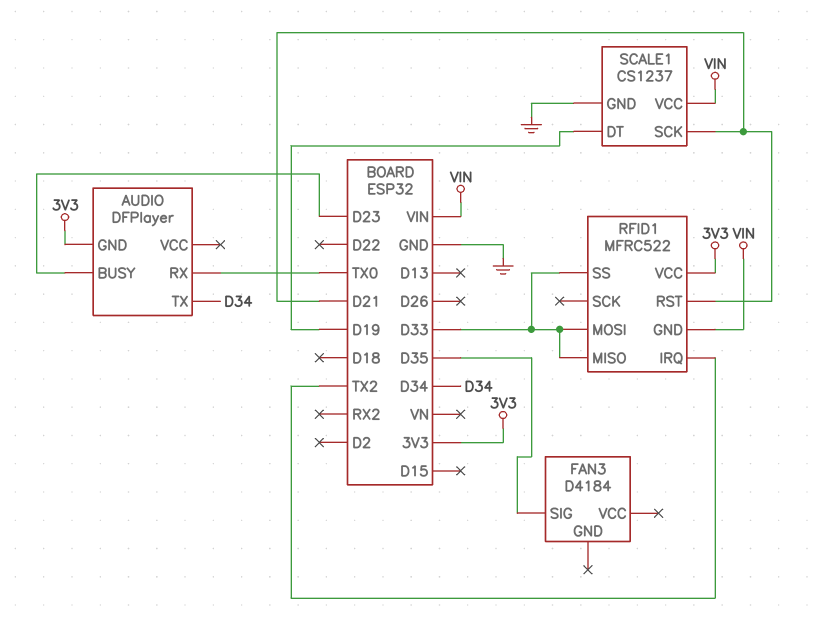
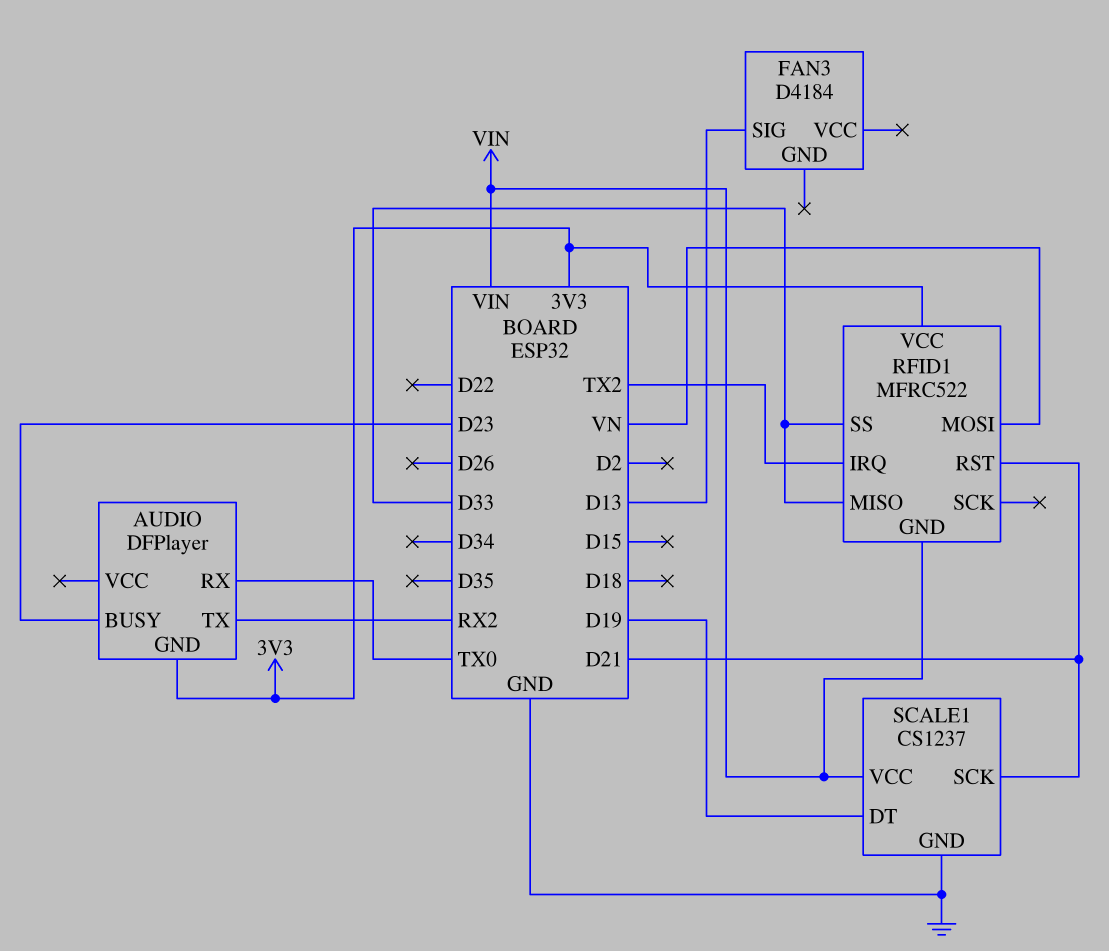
AUDIO pin TX: D34 -> RX2
FAN3 pin SIG: D35 -> D13
RFID1 pin MOSI: D33 -> VN

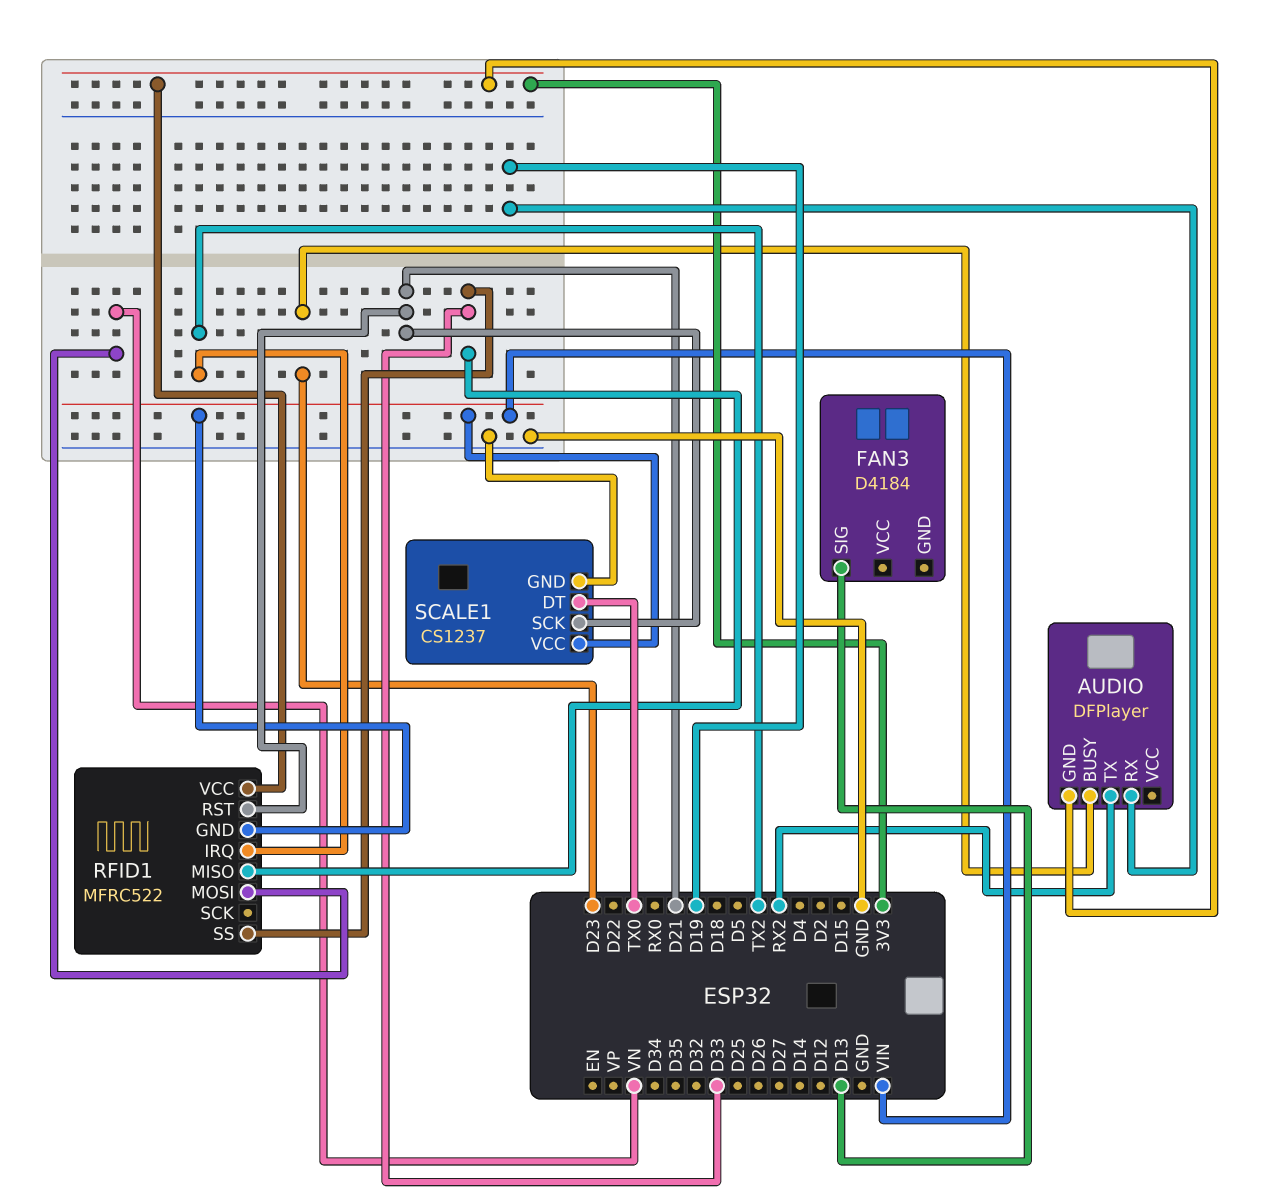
AUDIO pin RX: TX0 -> D19
SCALE1 pin DT: D19 -> TX0

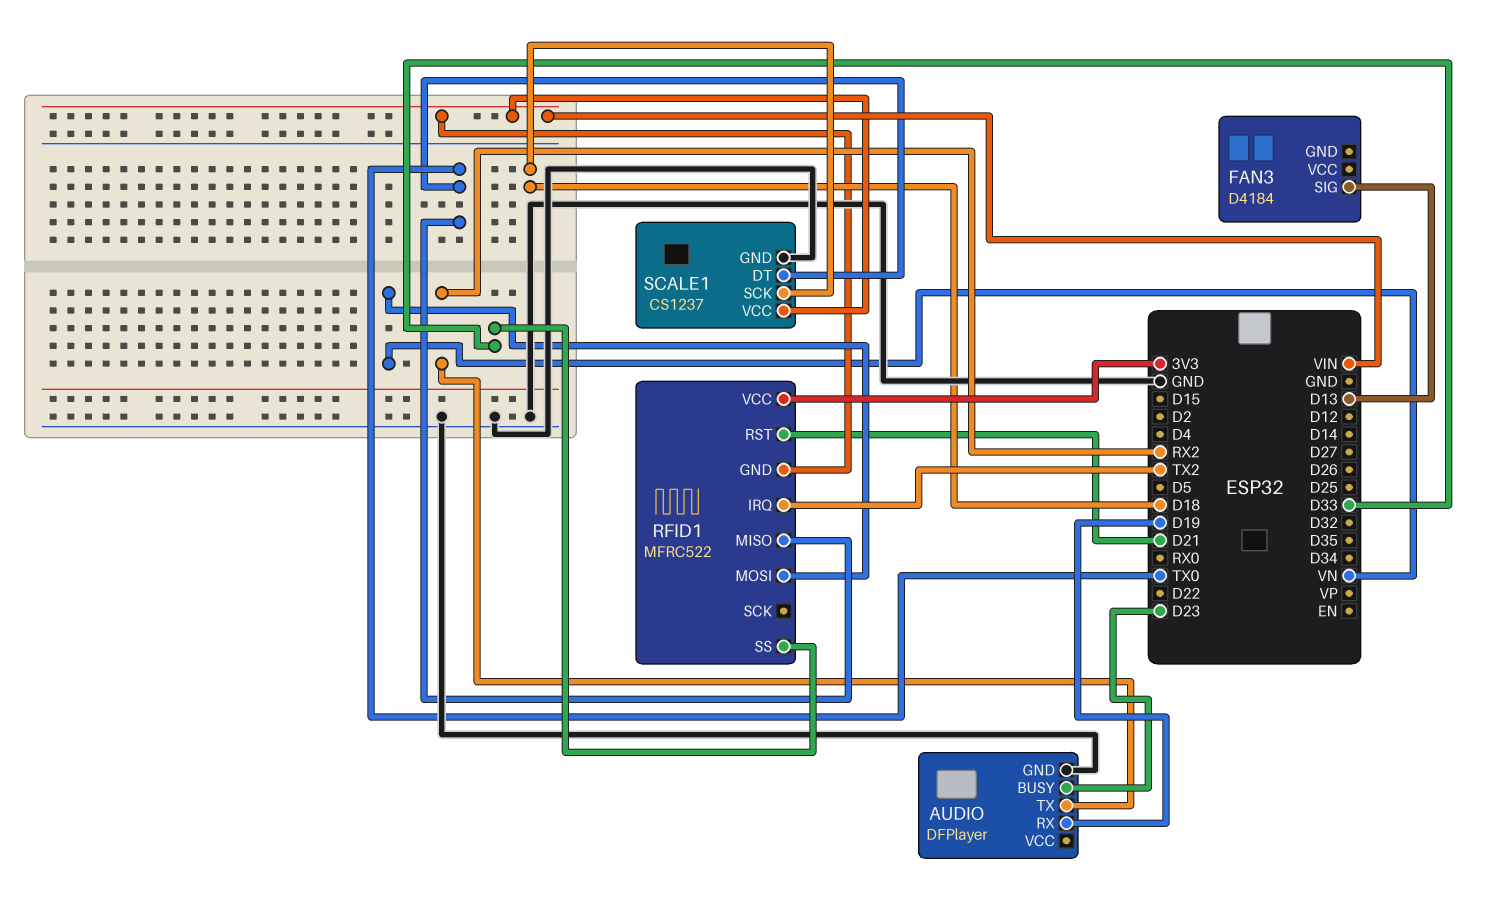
AUDIO pin GND: 3V3 -> GND
RFID1 pin MISO: D33 -> TX0
SCALE1 pin SCK: D21 -> D18

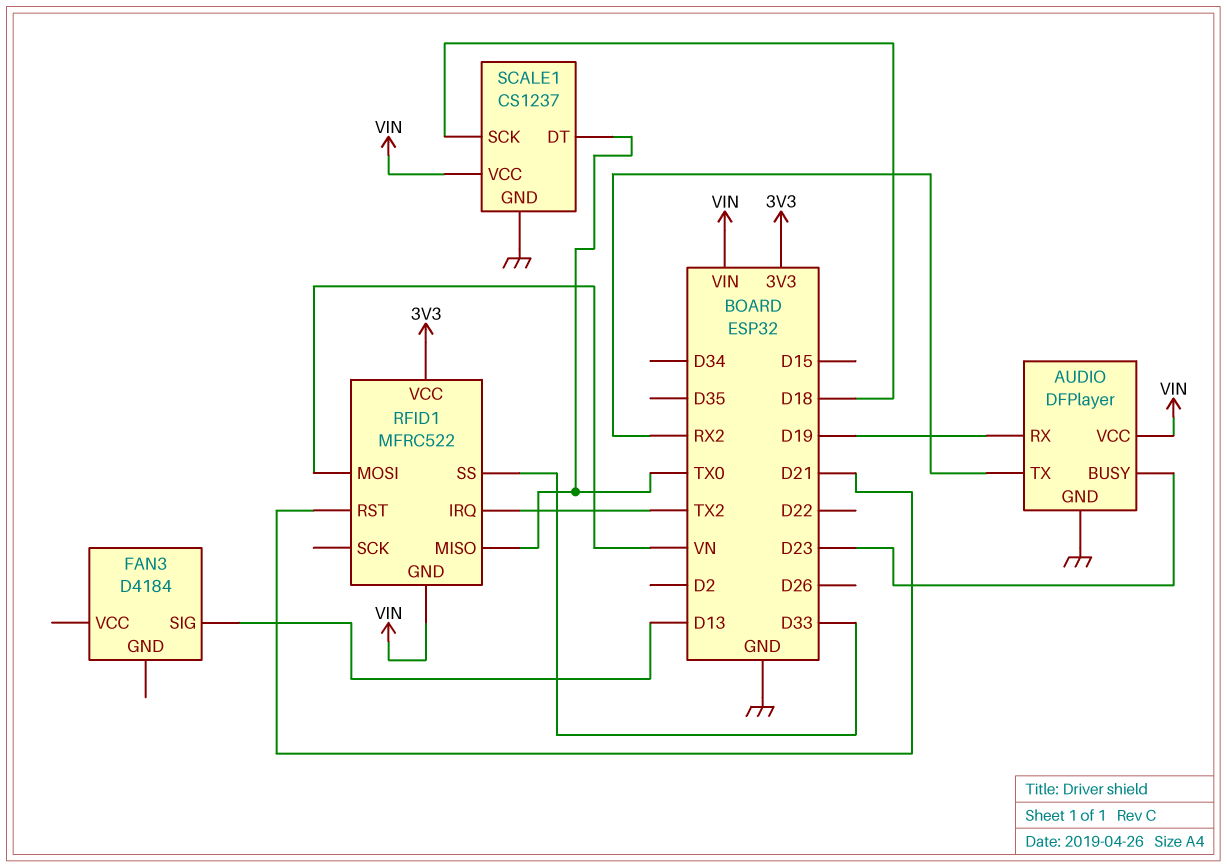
AUDIO pin VCC: none -> VIN

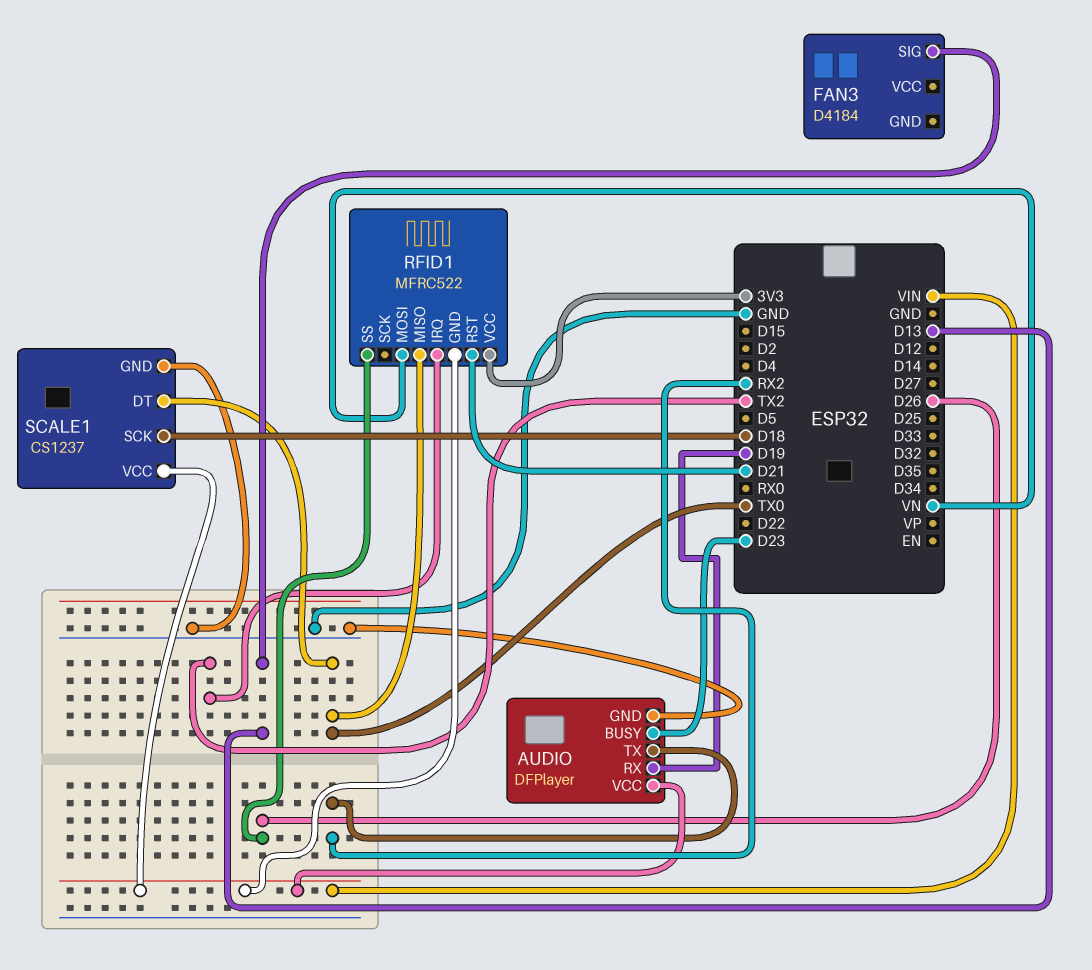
RFID1 pin SS: D33 -> D26

